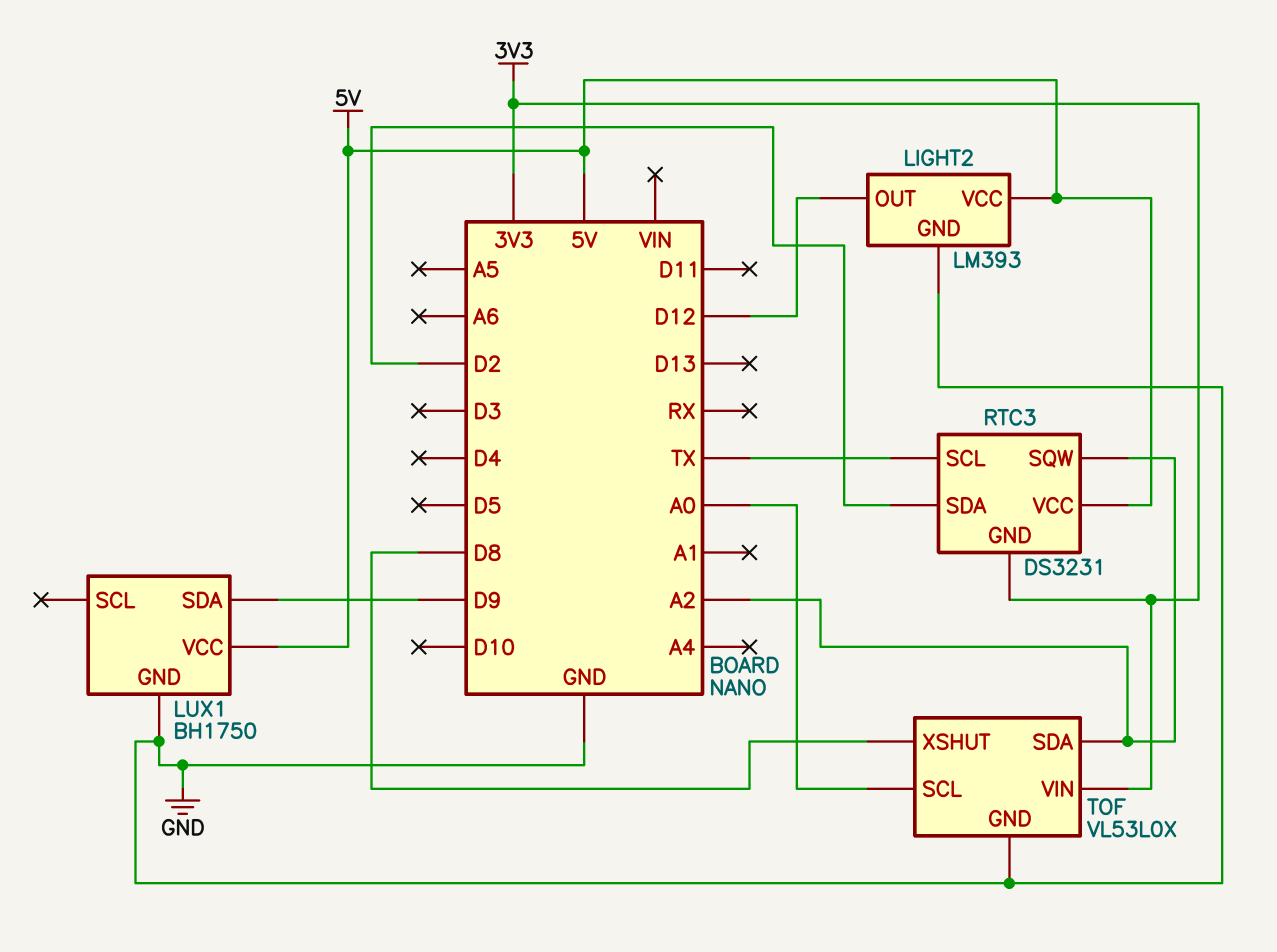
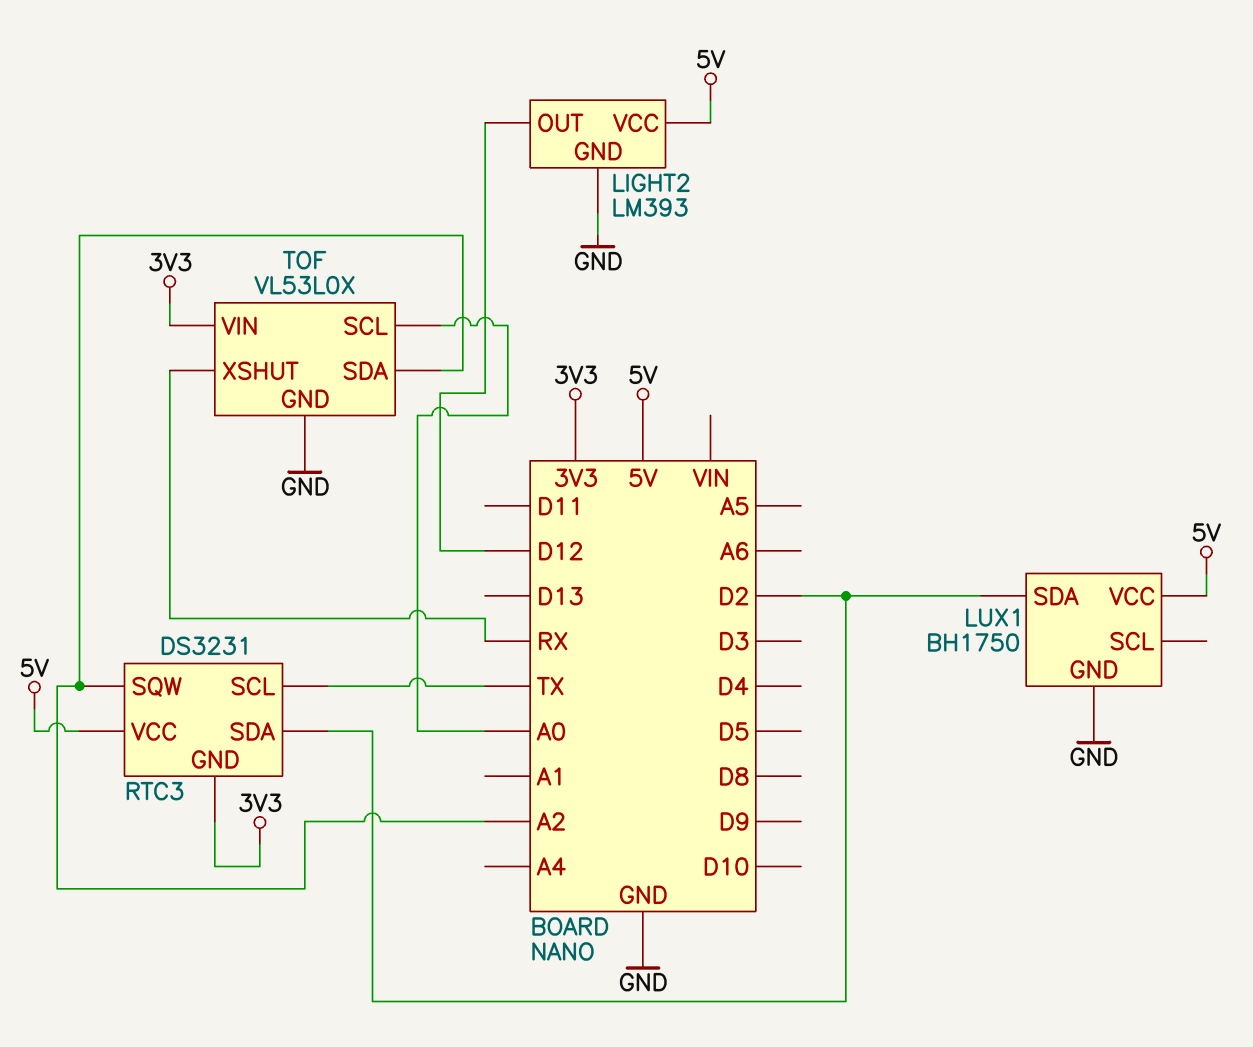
LUX1 pin SDA: D9 -> D2
TOF pin XSHUT: D8 -> RX

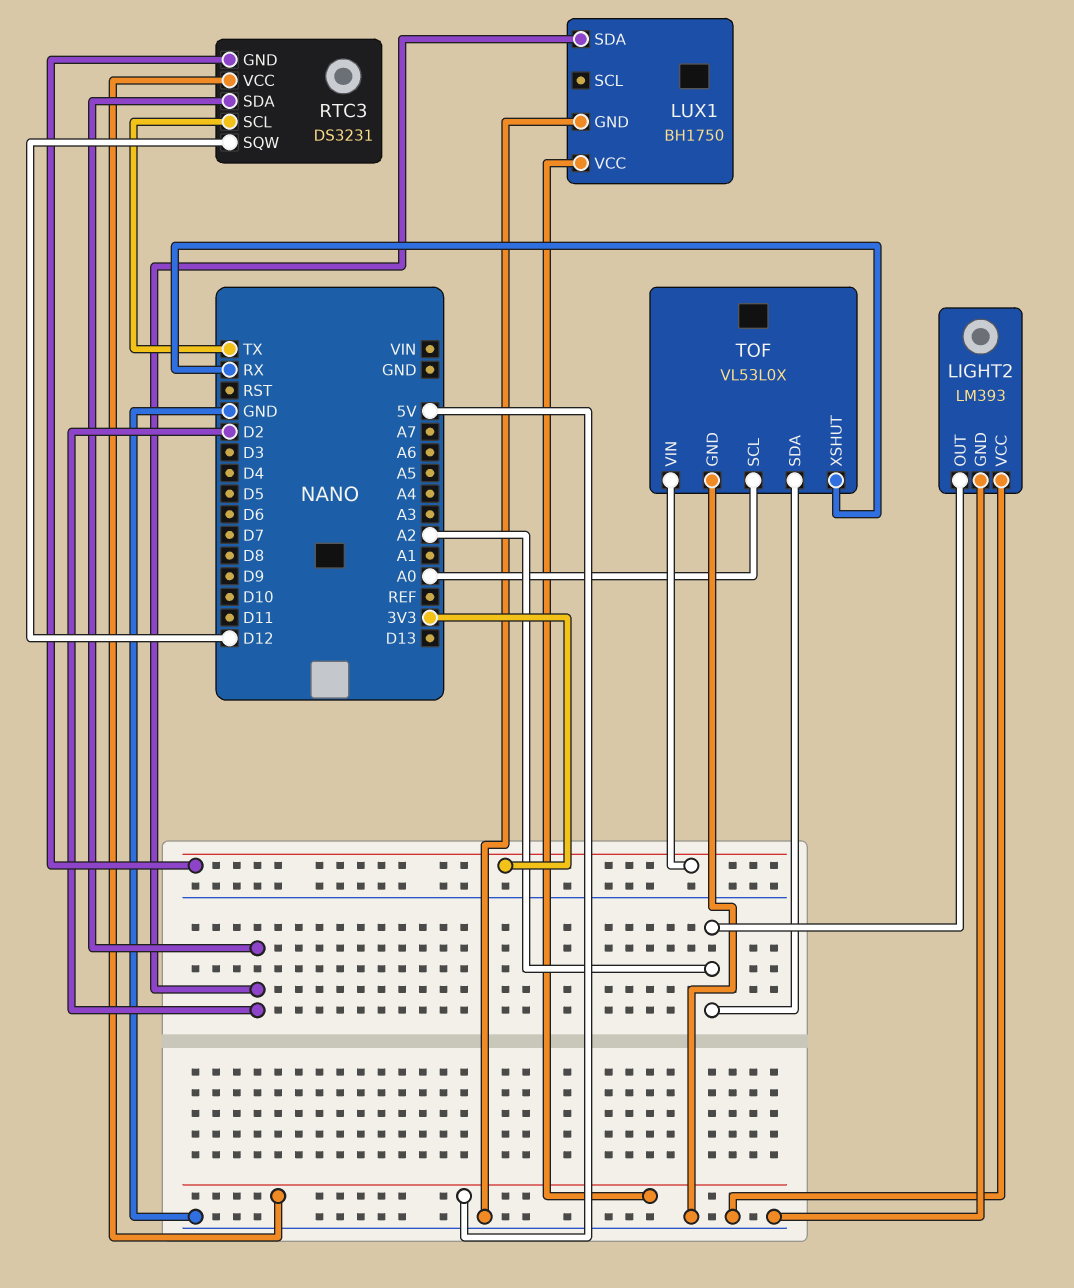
LIGHT2 pin OUT: D12 -> A2
LIGHT2 pin VCC: 5V -> GND
RTC3 pin SQW: A2 -> D12

